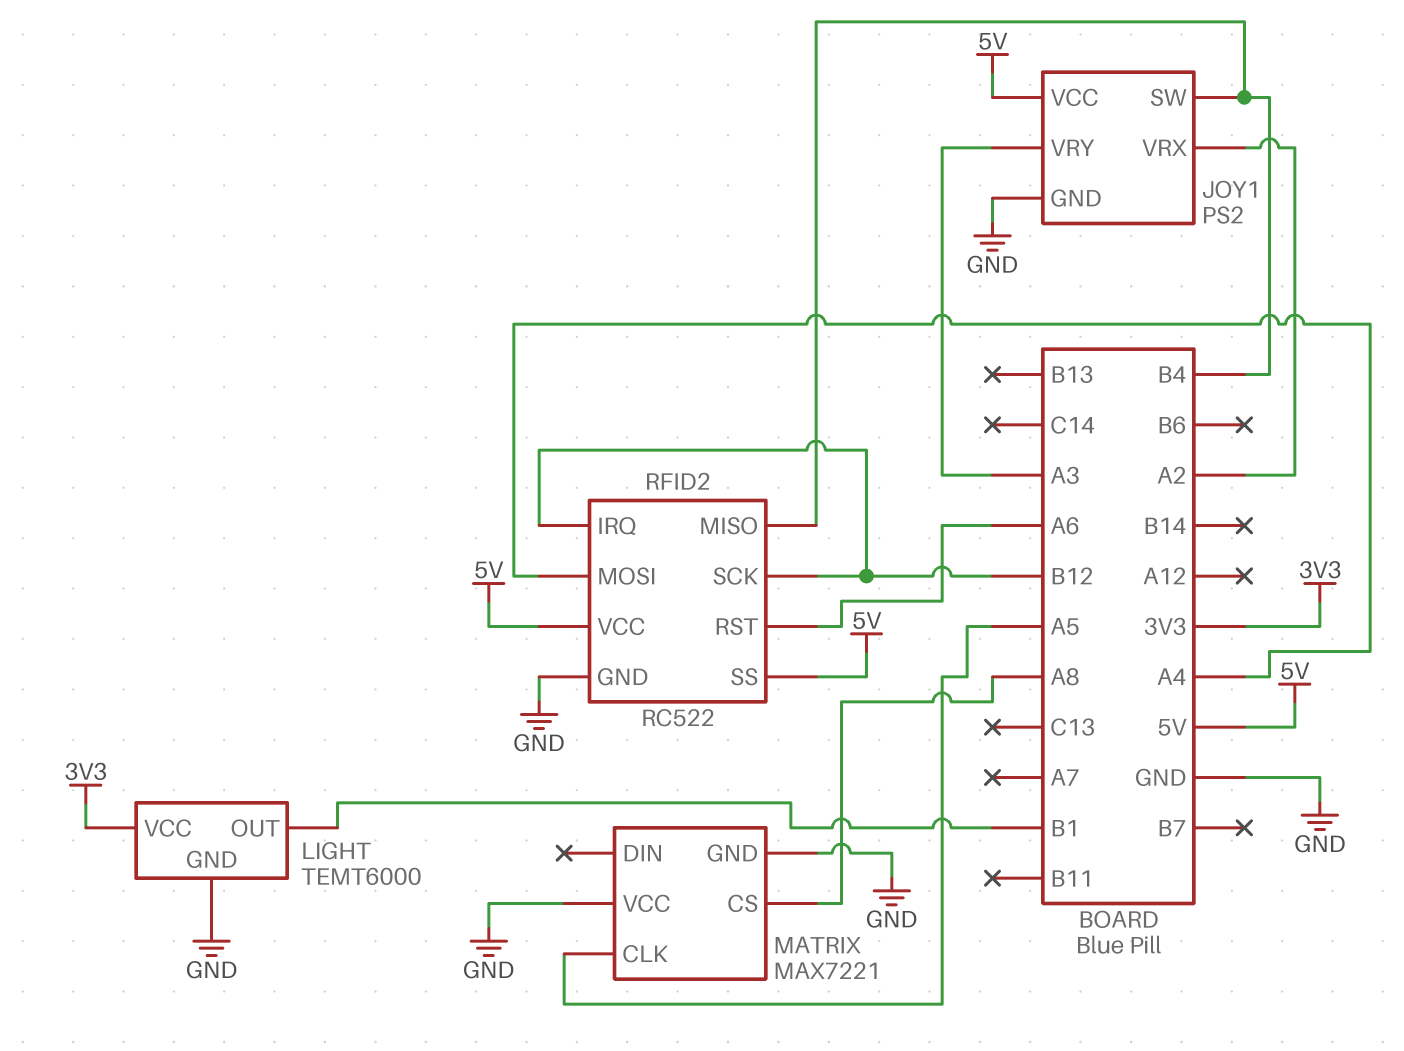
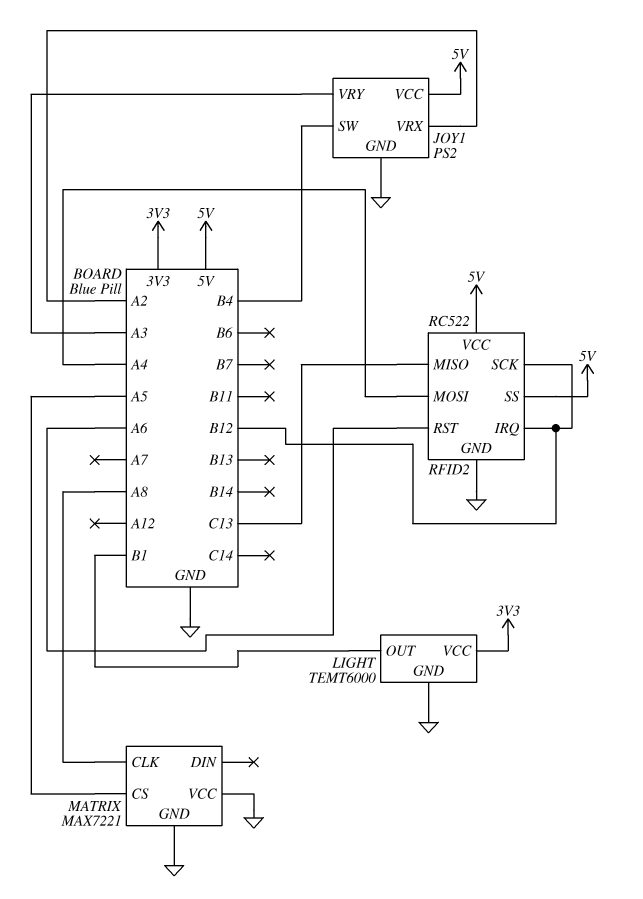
MATRIX pin CLK: A5 -> A8
MATRIX pin CS: A8 -> A5
RFID2 pin MISO: B4 -> C13

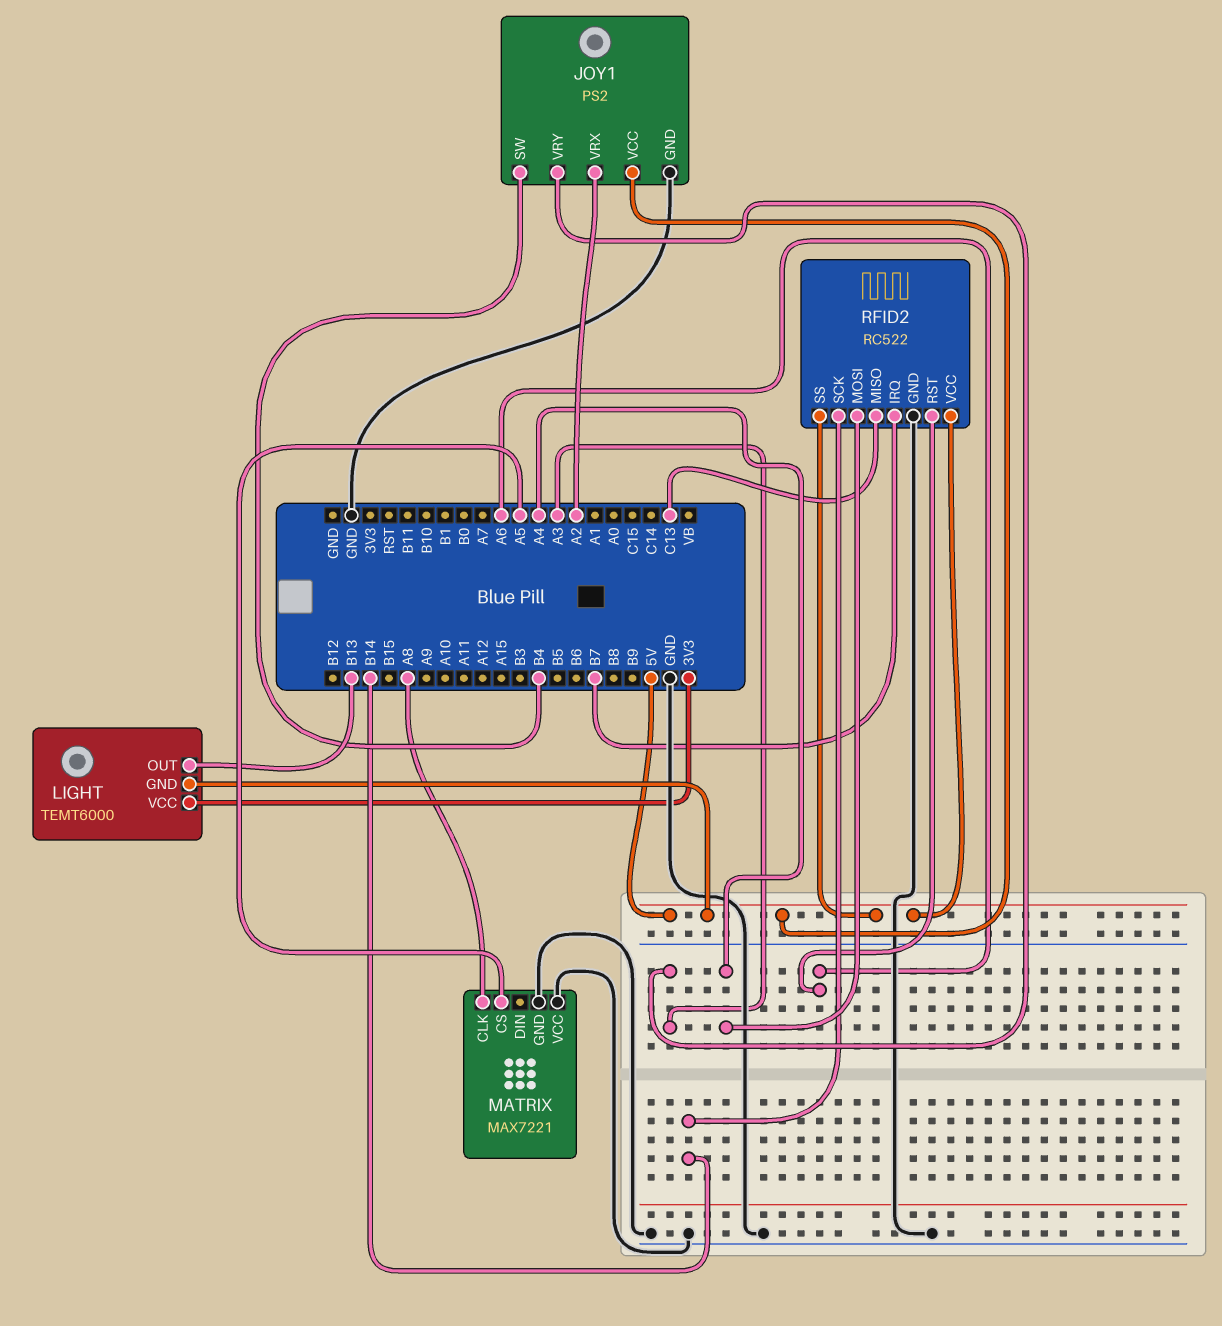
LIGHT pin GND: GND -> 5V
LIGHT pin OUT: B1 -> B13
RFID2 pin IRQ: B12 -> B7
RFID2 pin SCK: B12 -> B14

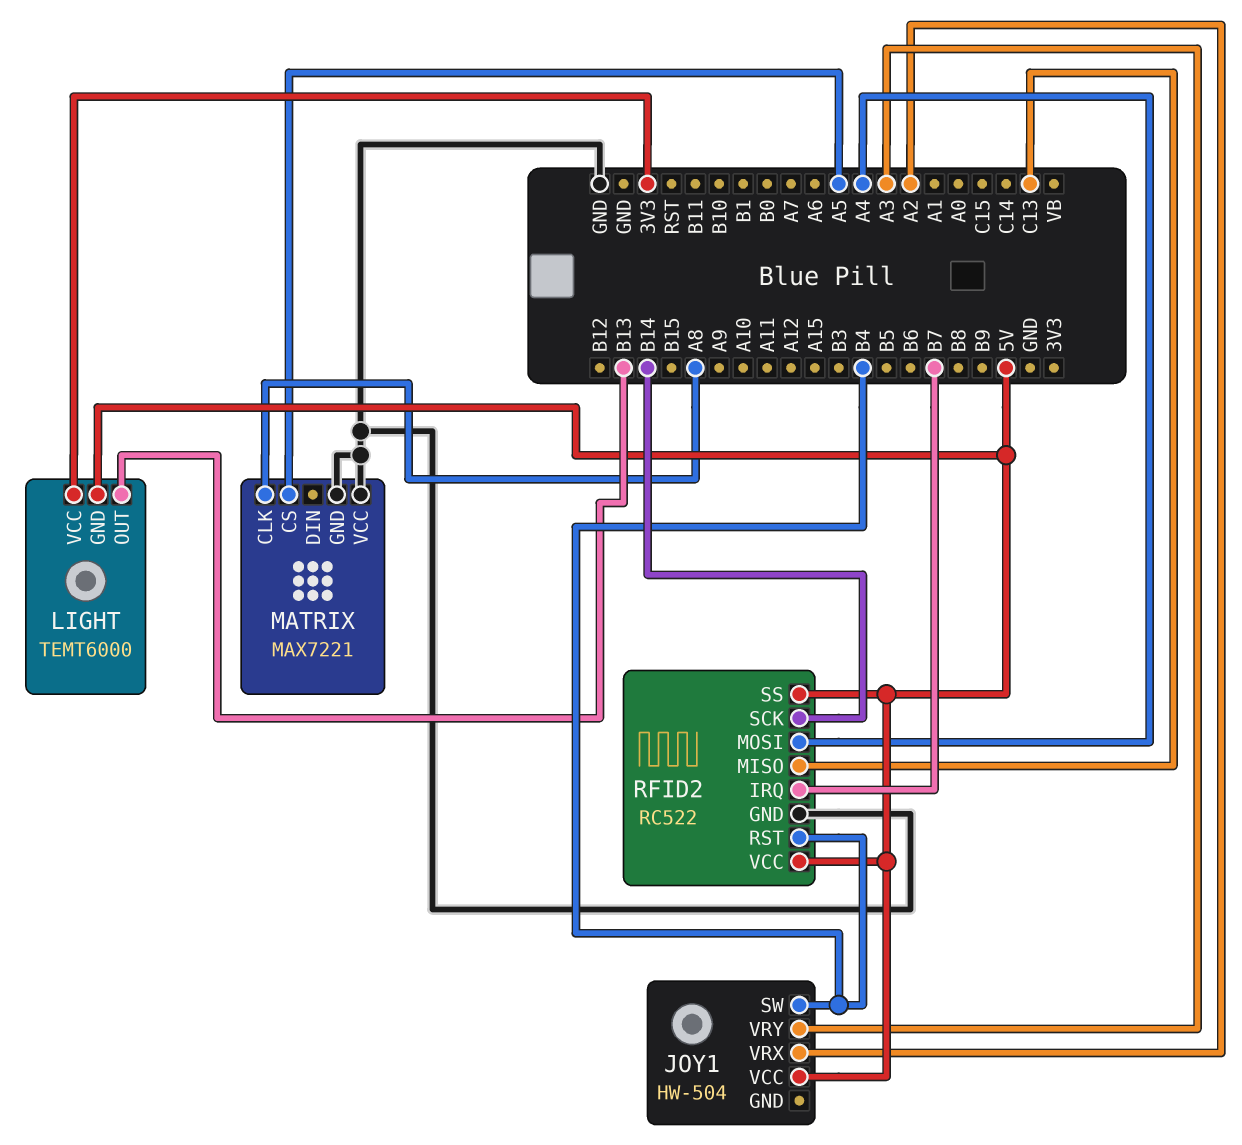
JOY1: PS2 -> HW-504
JOY1 pin GND: GND -> none
RFID2 pin RST: A6 -> B4

